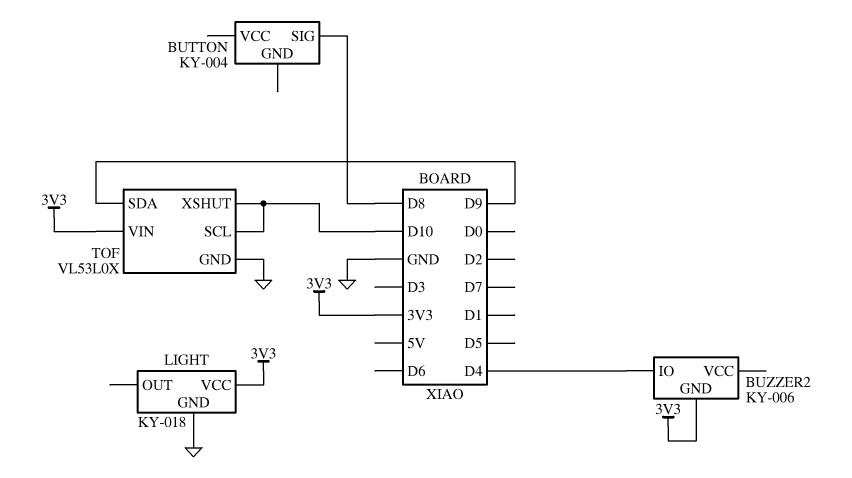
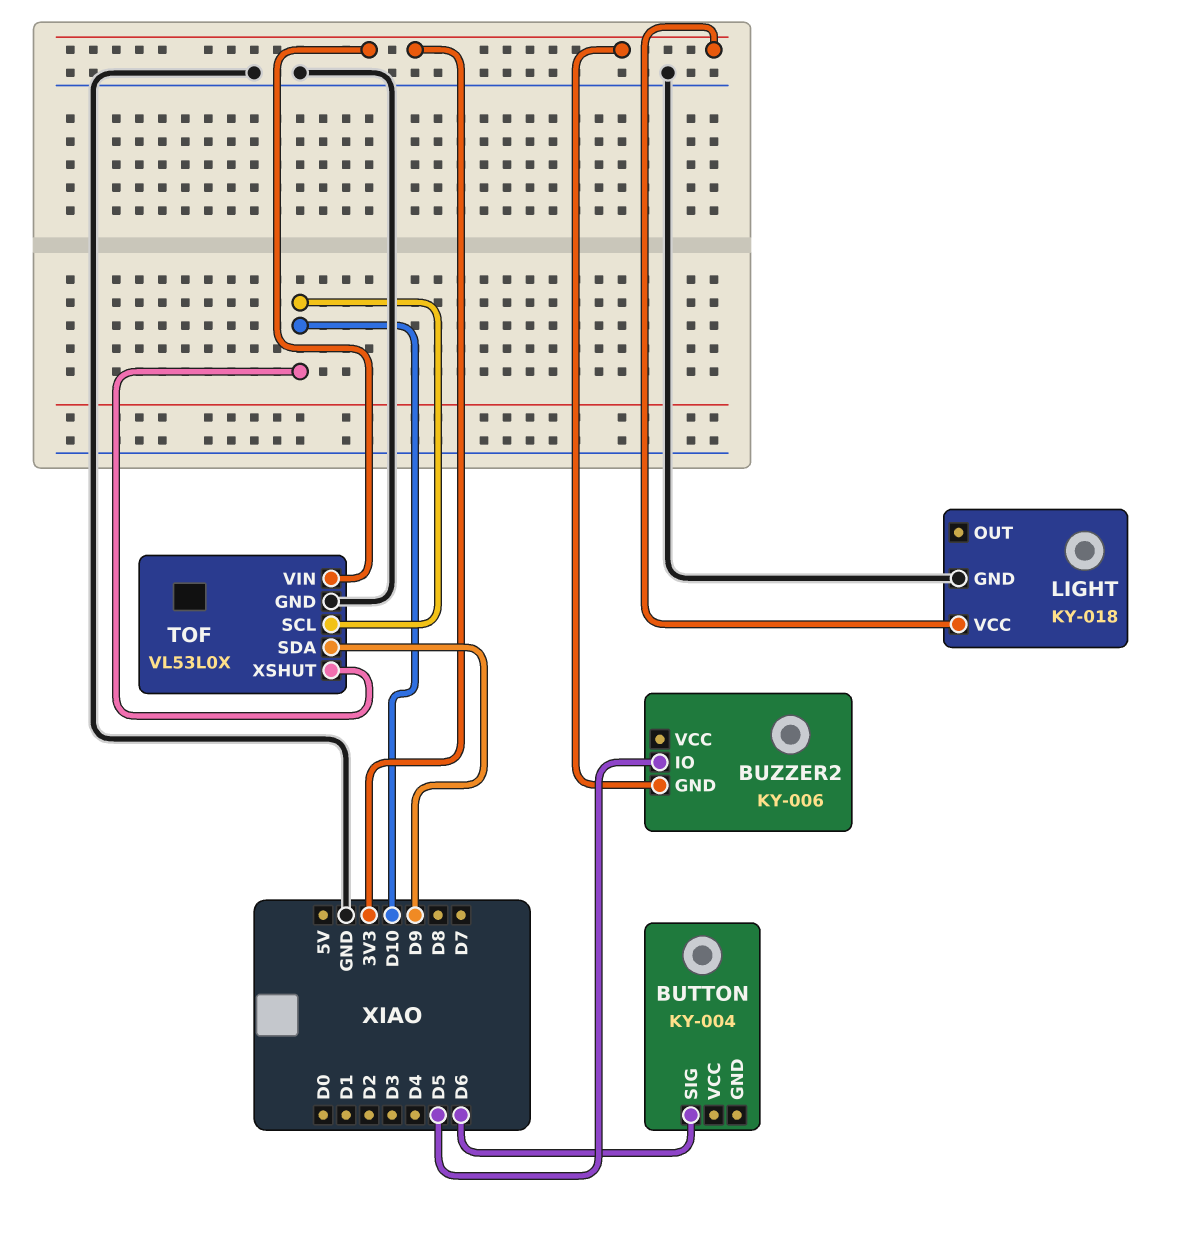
BUTTON pin SIG: D8 -> D6
BUZZER2 pin IO: D4 -> D5

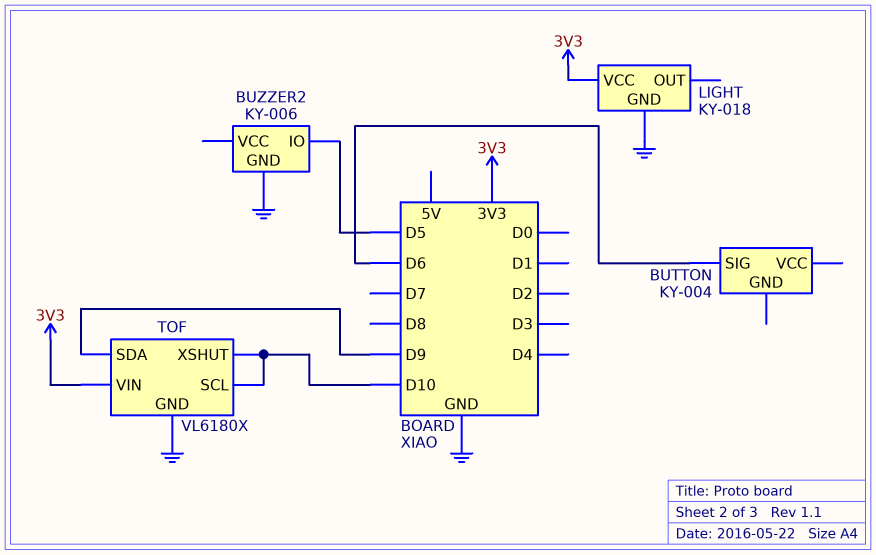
BUZZER2 pin GND: 3V3 -> GND
TOF: VL53L0X -> VL6180X

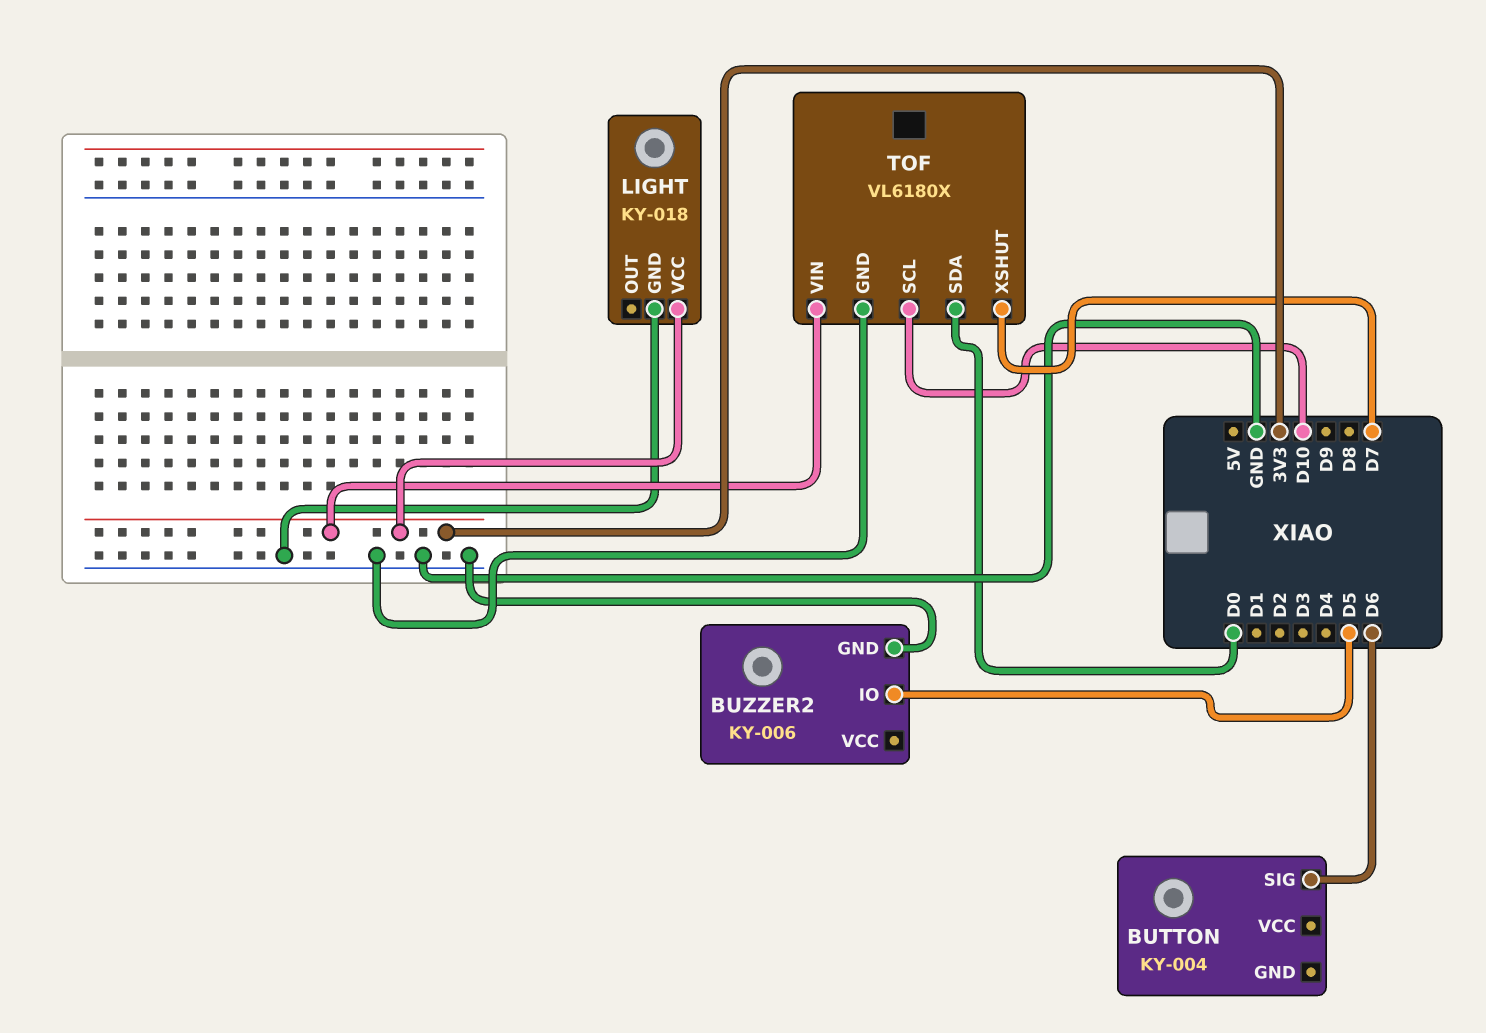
TOF pin SDA: D9 -> D0
TOF pin XSHUT: D10 -> D7

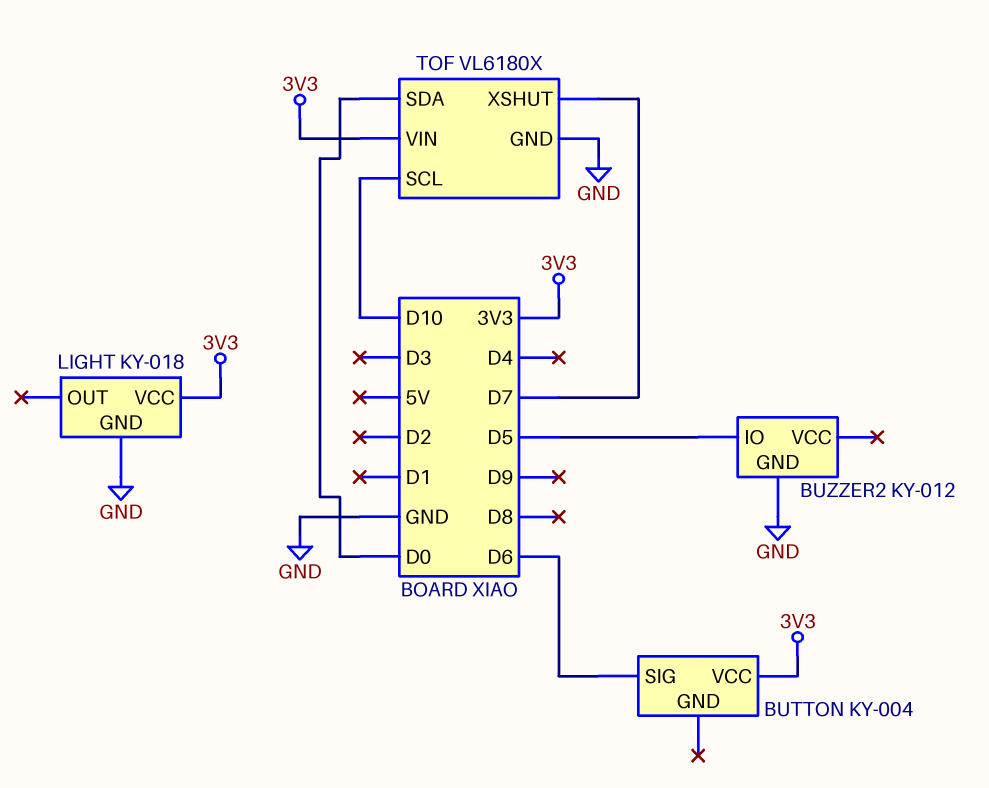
BUTTON pin VCC: none -> 3V3
BUZZER2: KY-006 -> KY-012

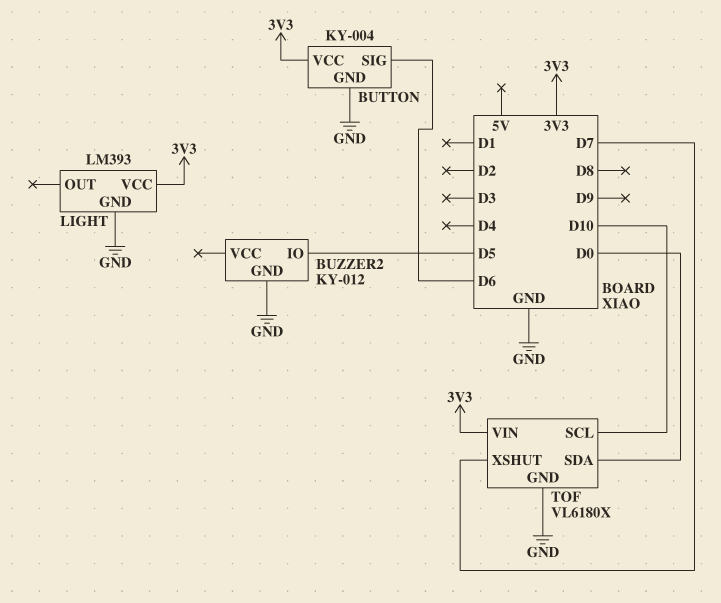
BUTTON pin GND: none -> GND
LIGHT: KY-018 -> LM393

